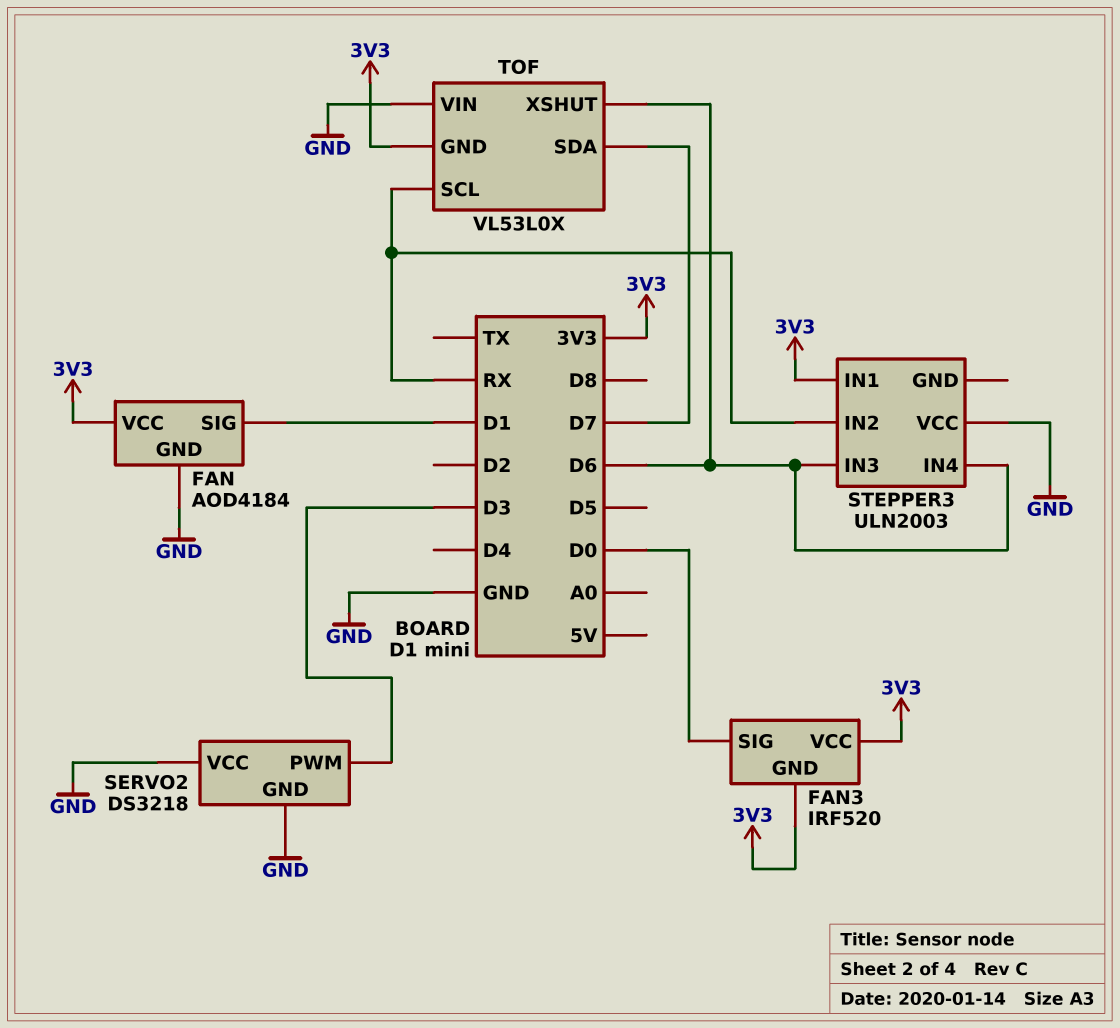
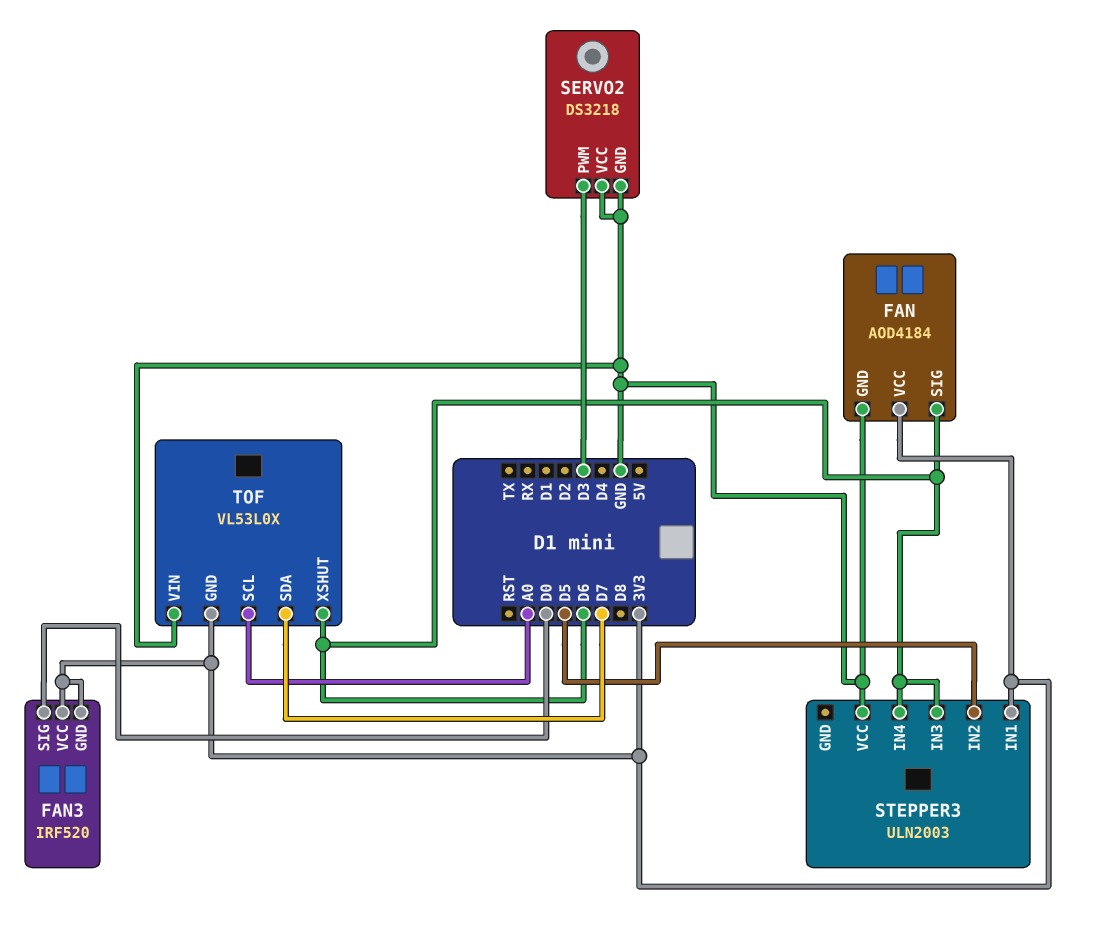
FAN pin SIG: D1 -> D6
STEPPER3 pin IN2: RX -> D5
TOF pin SCL: RX -> A0

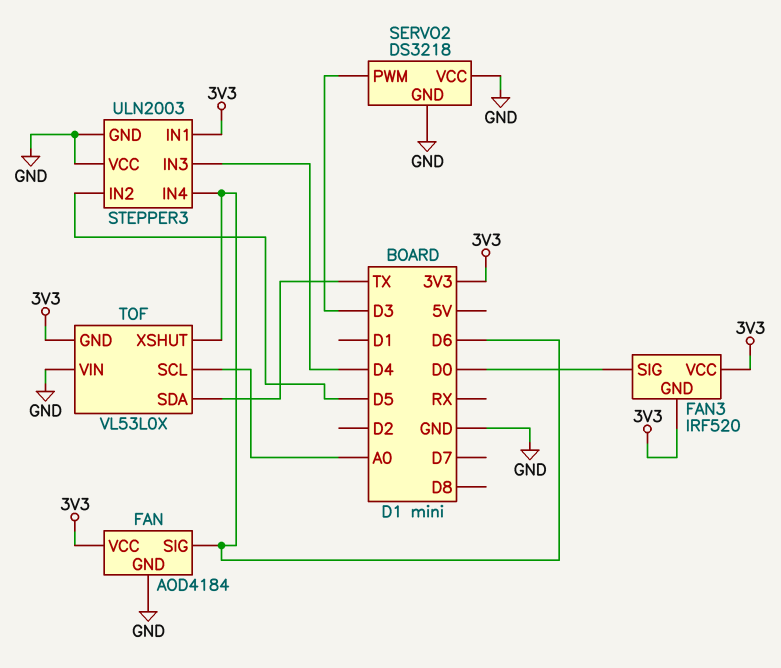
STEPPER3 pin GND: none -> GND
STEPPER3 pin IN3: D6 -> D4
TOF pin SDA: D7 -> TX

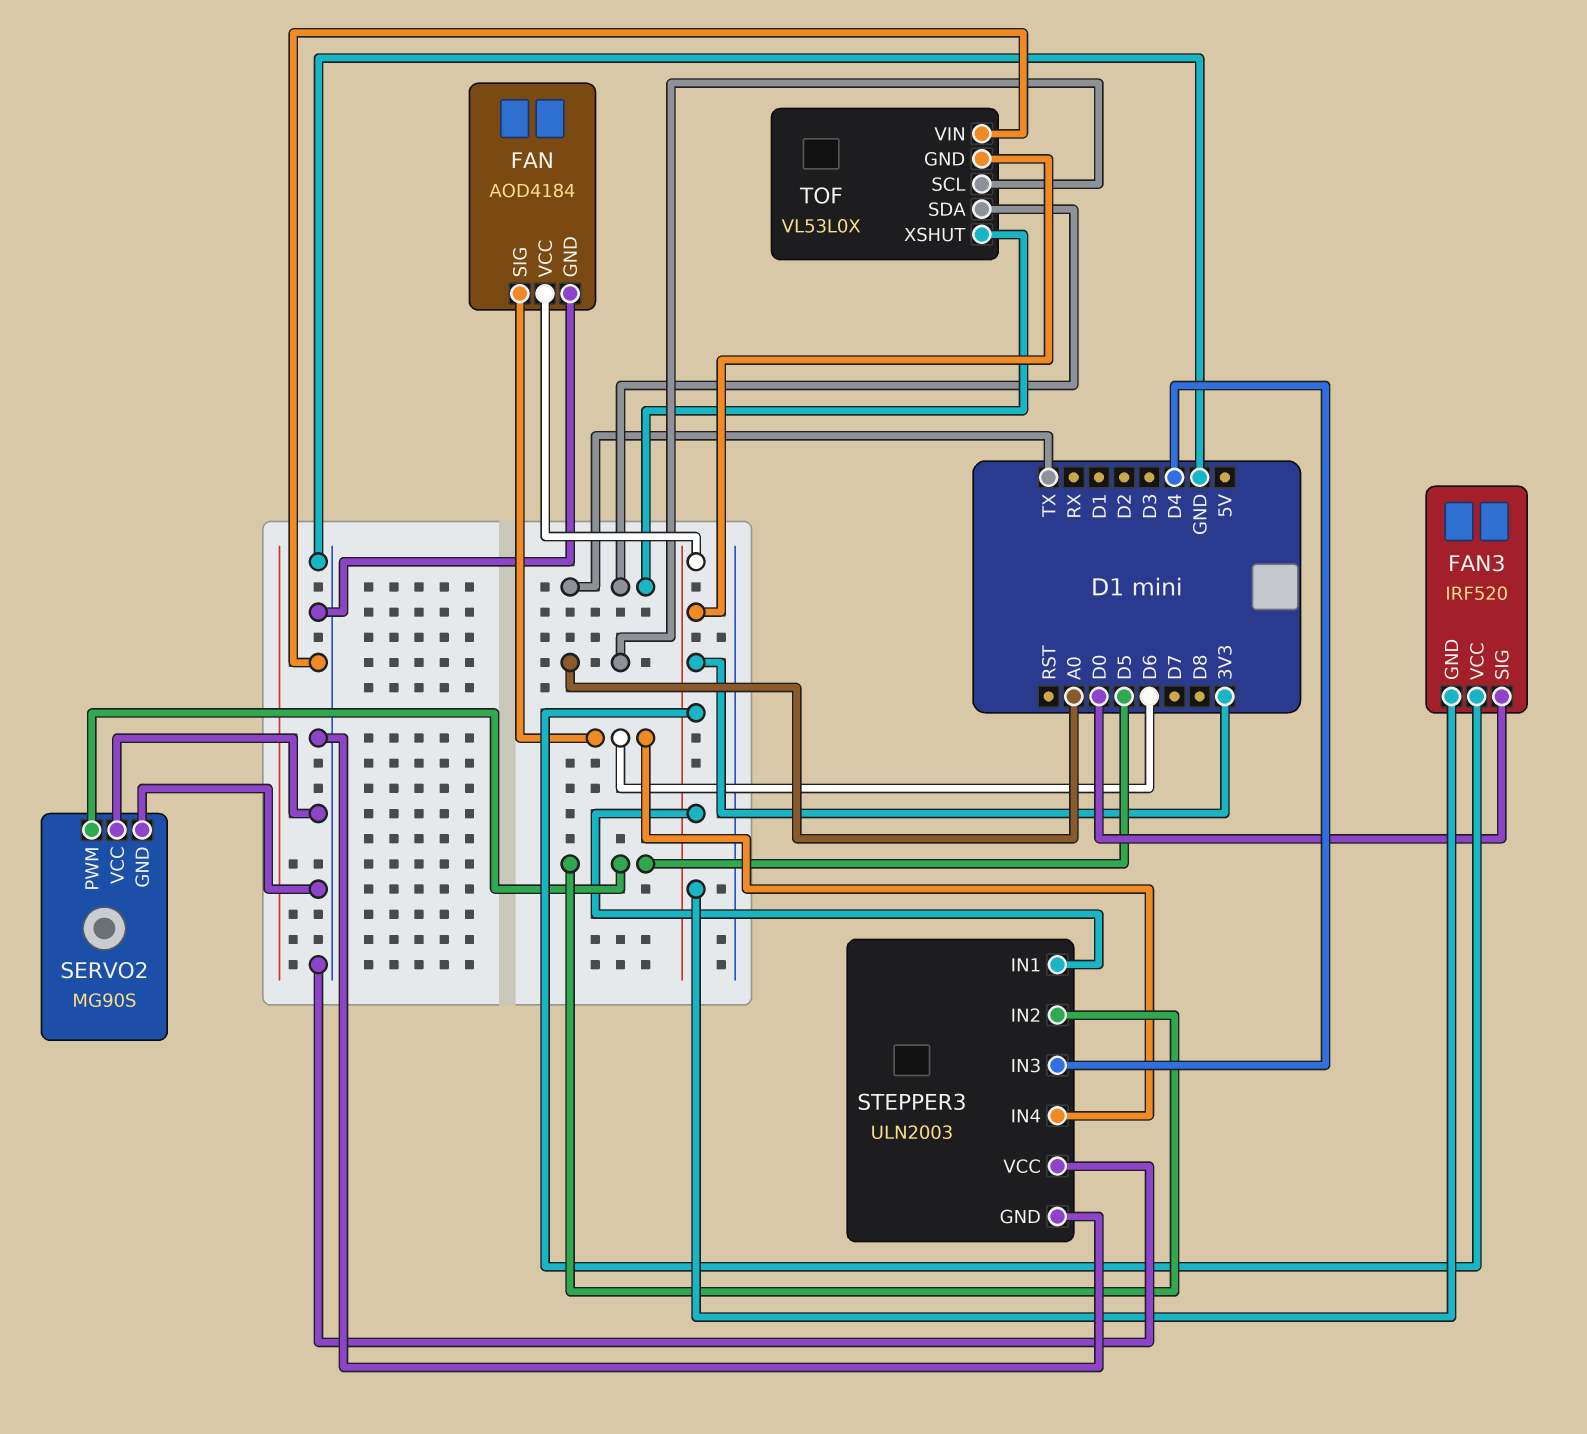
SERVO2: DS3218 -> MG90S
SERVO2 pin PWM: D3 -> D5
TOF pin XSHUT: D6 -> TX

